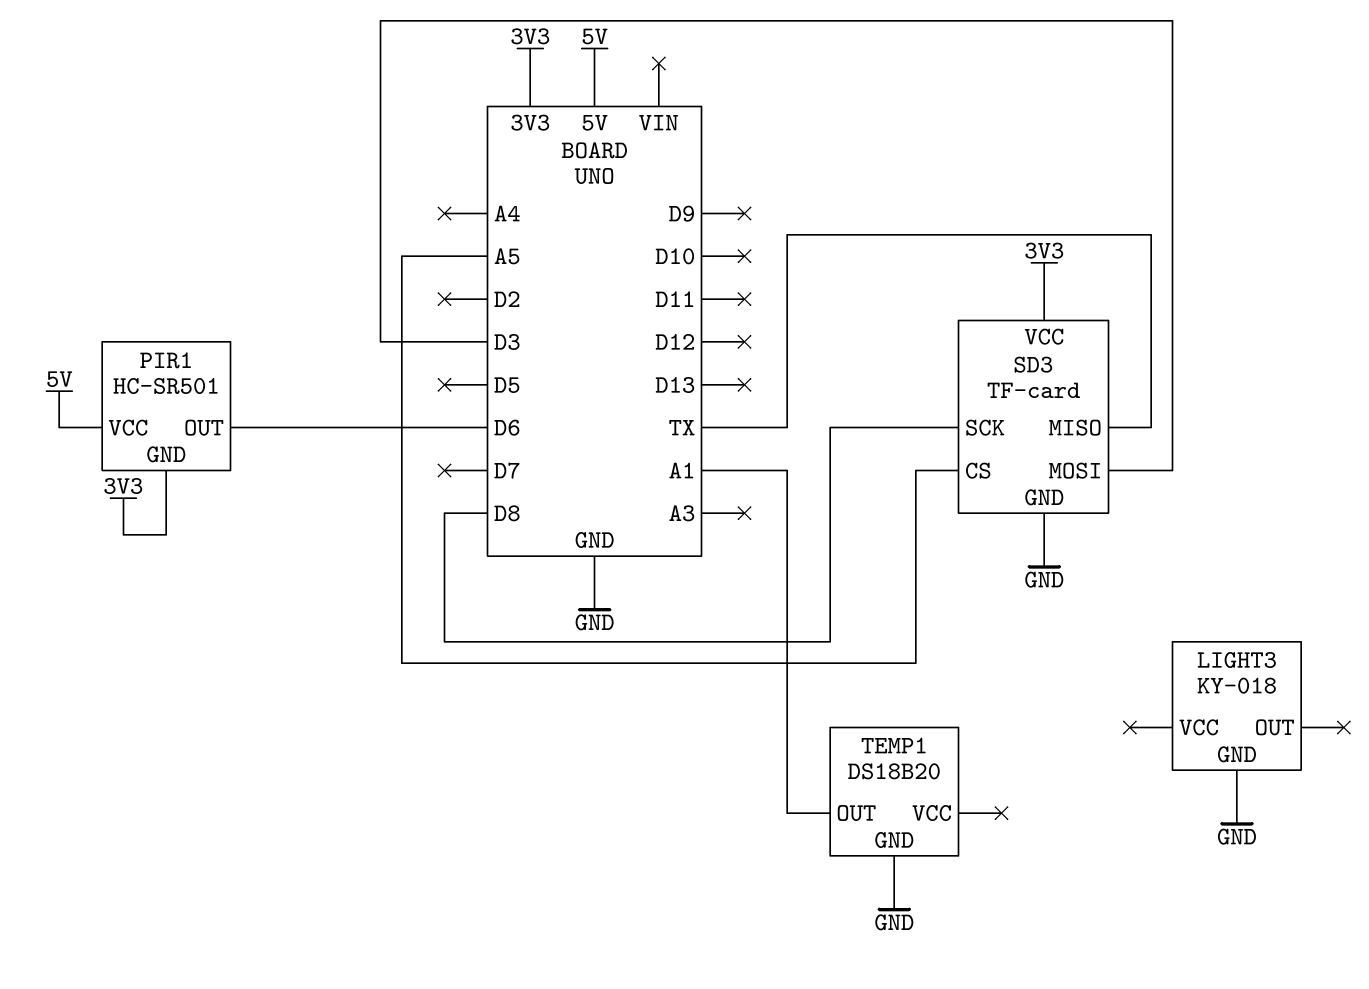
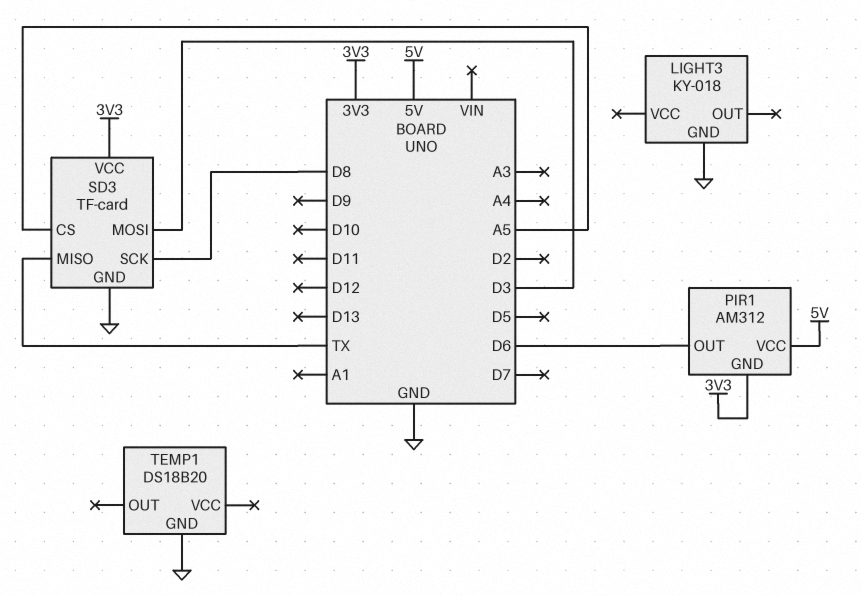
PIR1: HC-SR501 -> AM312
TEMP1 pin OUT: A1 -> none

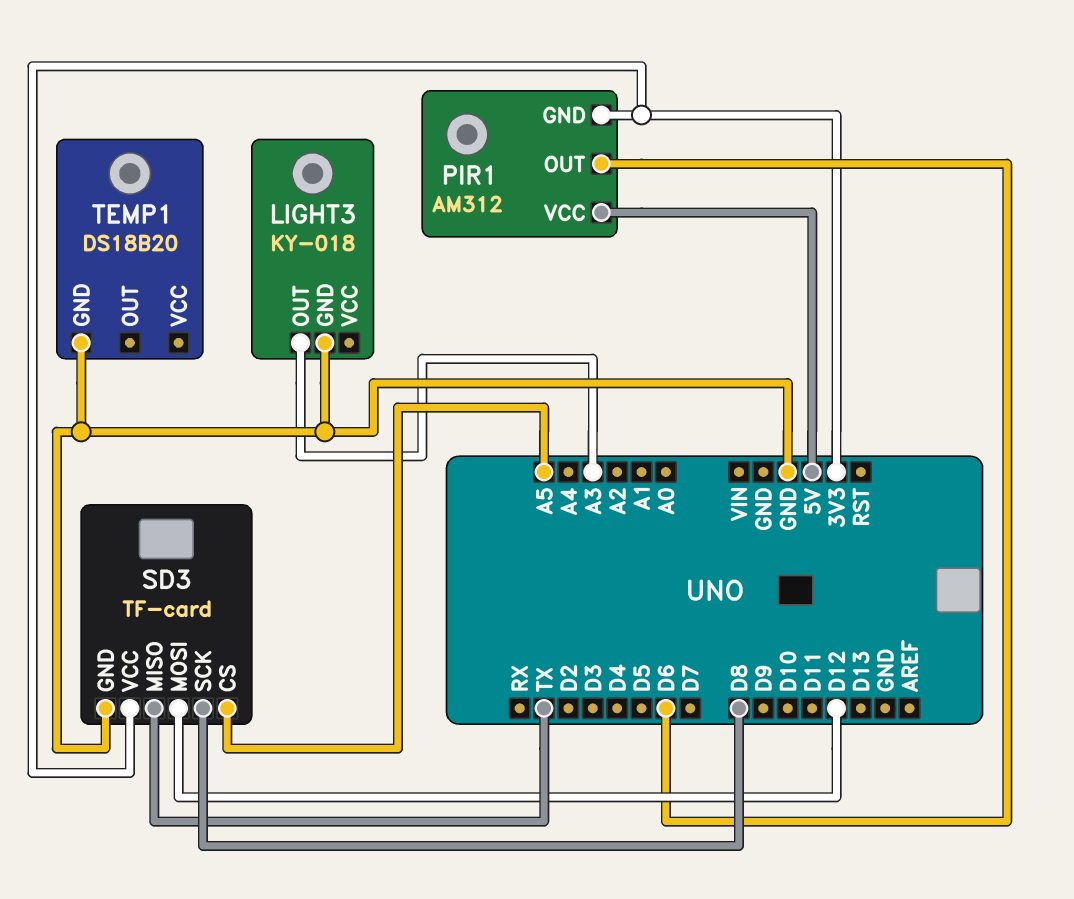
LIGHT3 pin OUT: none -> A3
SD3 pin MOSI: D3 -> D12

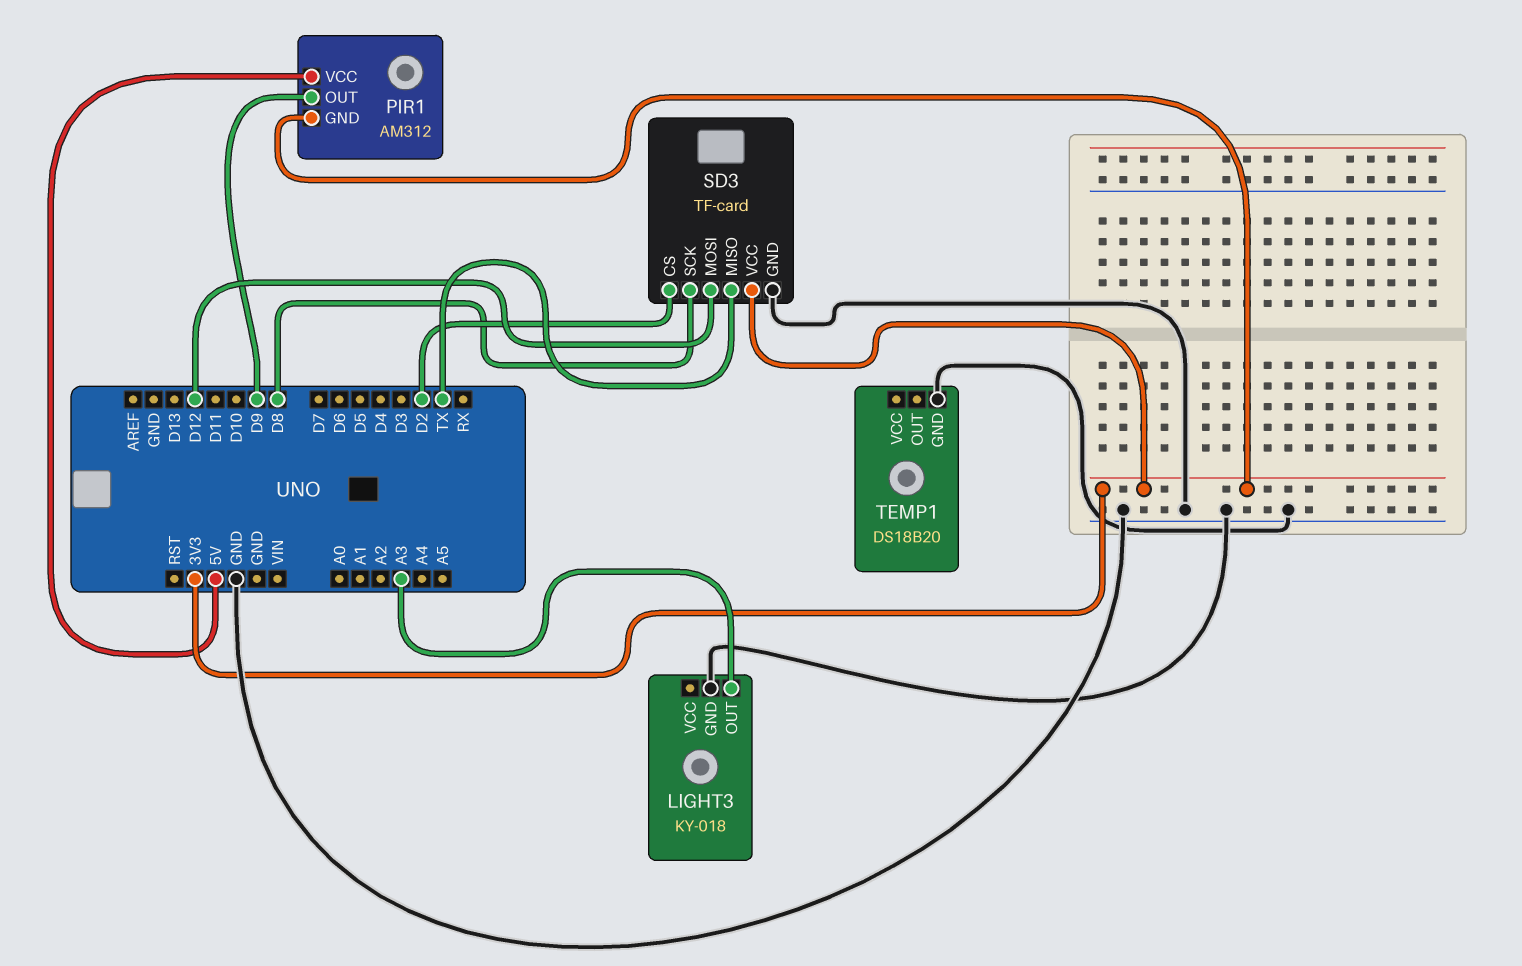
PIR1 pin OUT: D6 -> D9
SD3 pin CS: A5 -> D2

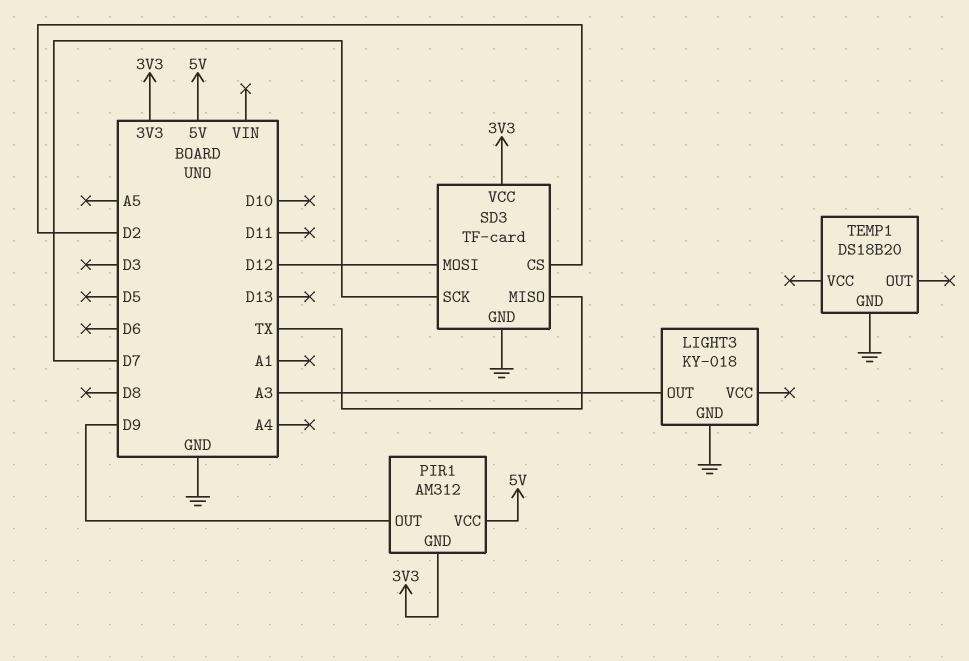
SD3 pin SCK: D8 -> D7

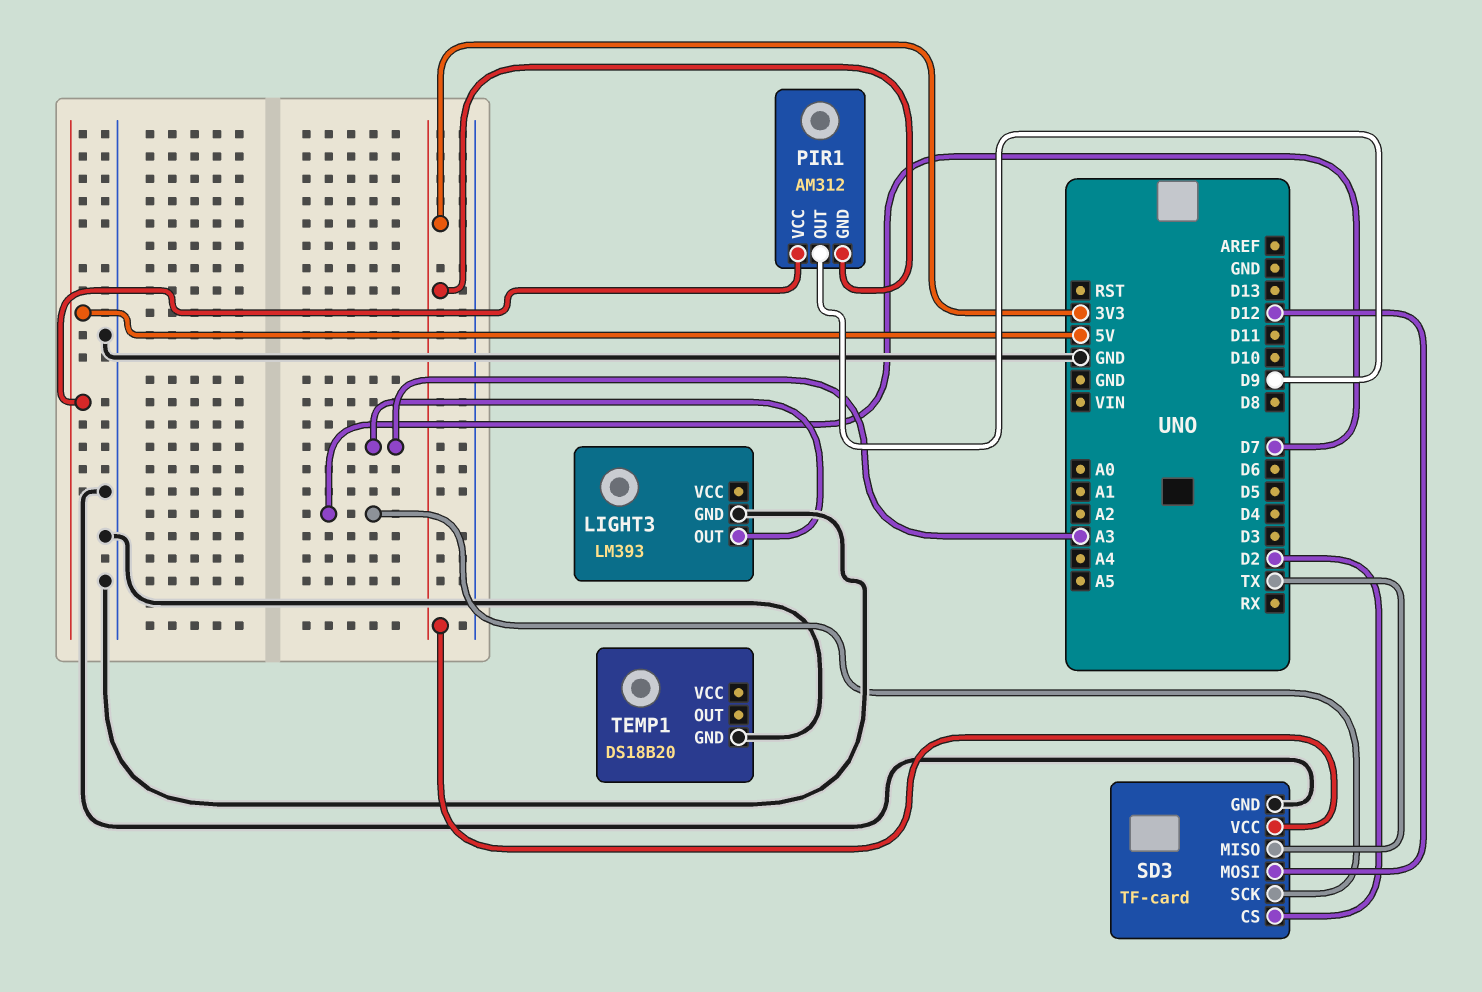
LIGHT3: KY-018 -> LM393

